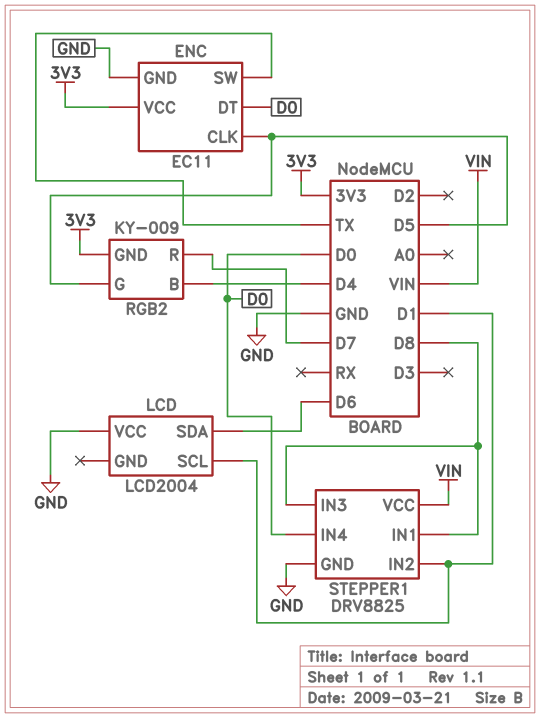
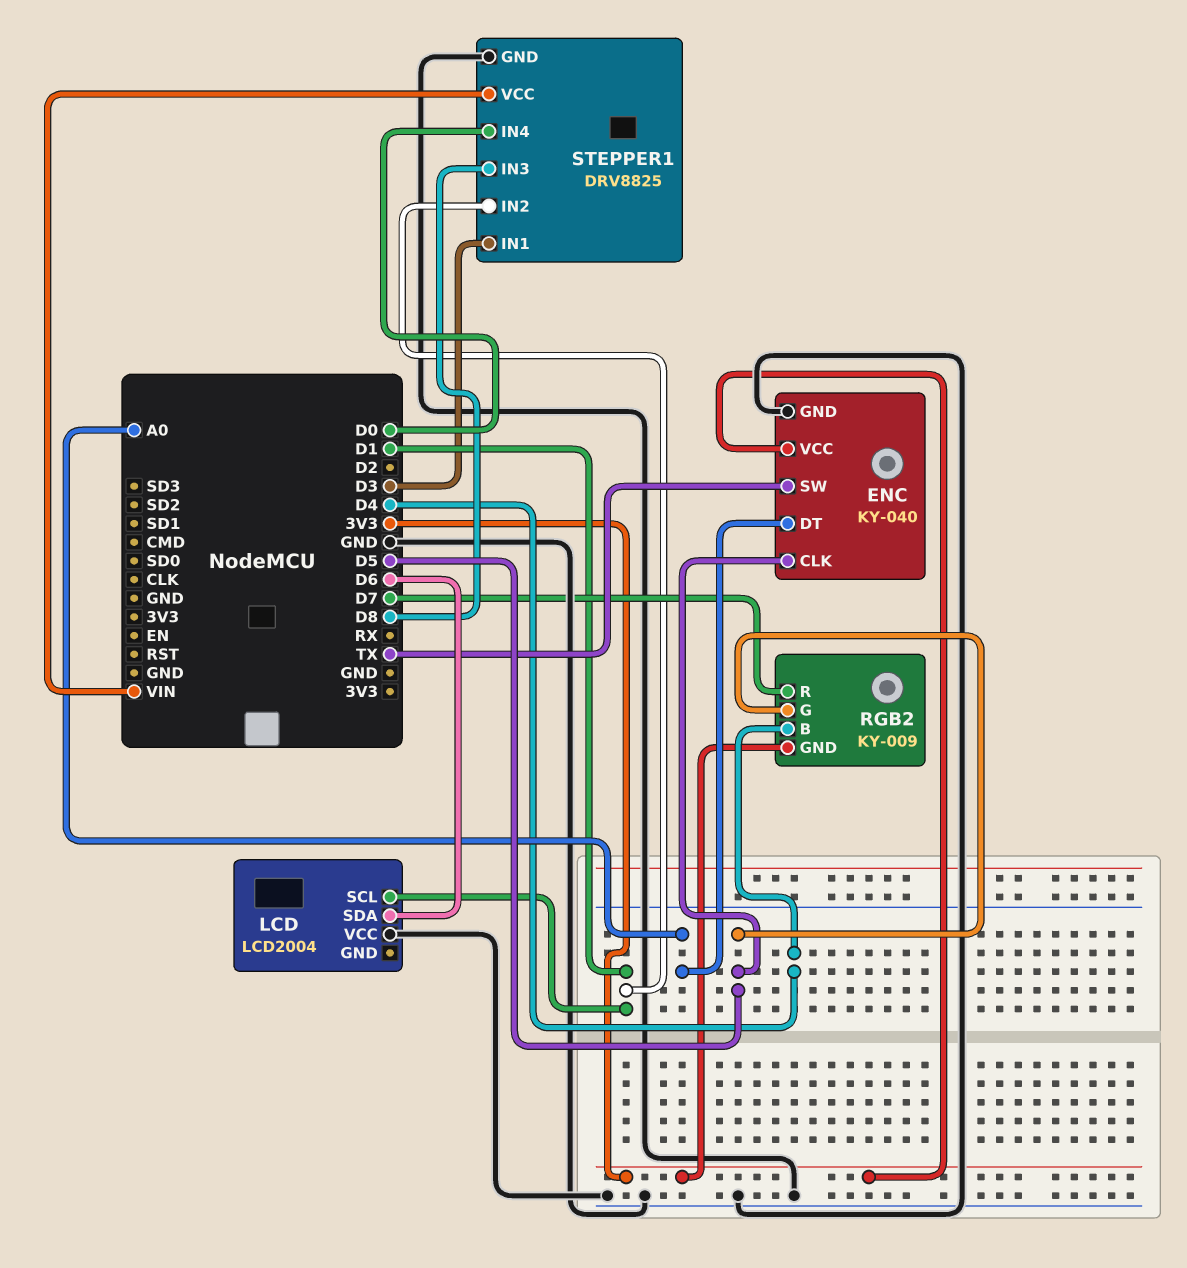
ENC: EC11 -> KY-040
ENC pin DT: D0 -> A0
STEPPER1 pin IN1: D8 -> D3

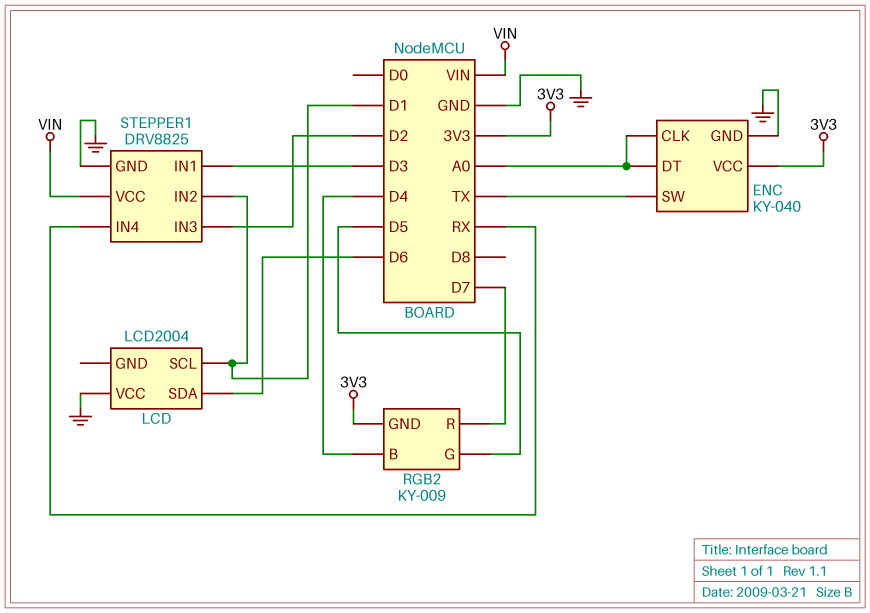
ENC pin CLK: D5 -> A0
STEPPER1 pin IN3: D8 -> D2
STEPPER1 pin IN4: D0 -> RX

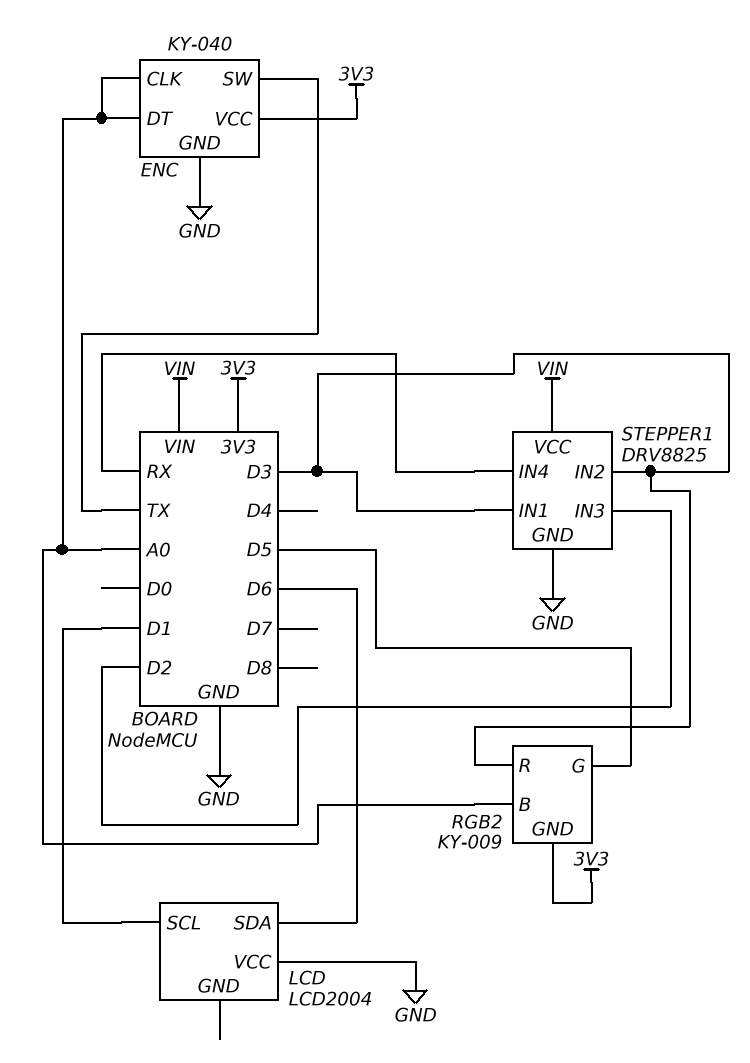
RGB2 pin B: D4 -> A0
RGB2 pin R: D7 -> D3
STEPPER1 pin IN2: D1 -> D3

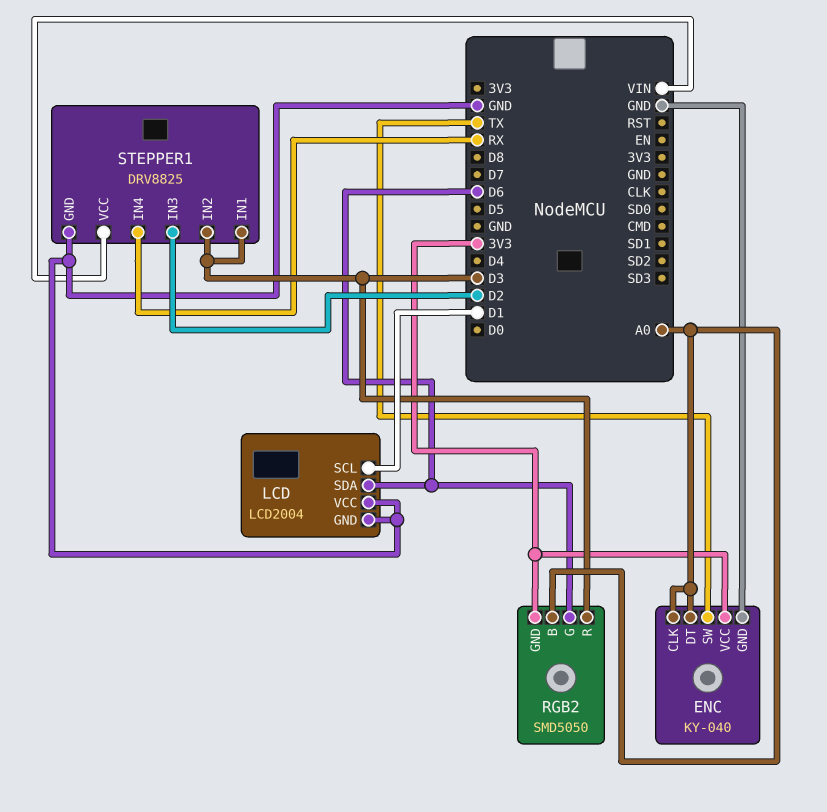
LCD pin GND: none -> GND
RGB2: KY-009 -> SMD5050
RGB2 pin G: D5 -> D6

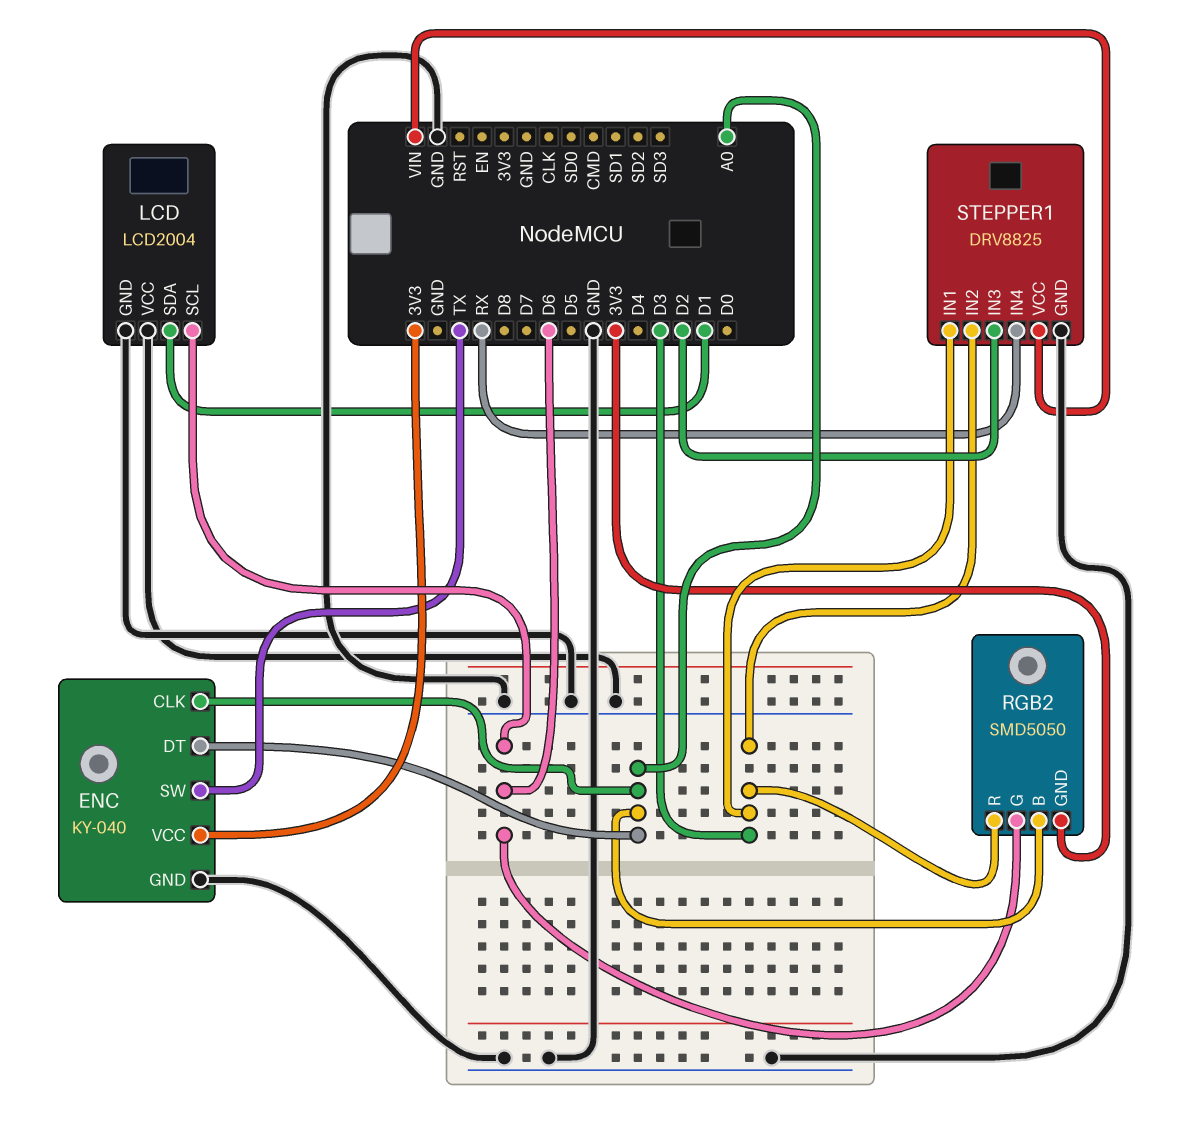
LCD pin SCL: D1 -> D6
LCD pin SDA: D6 -> D1

